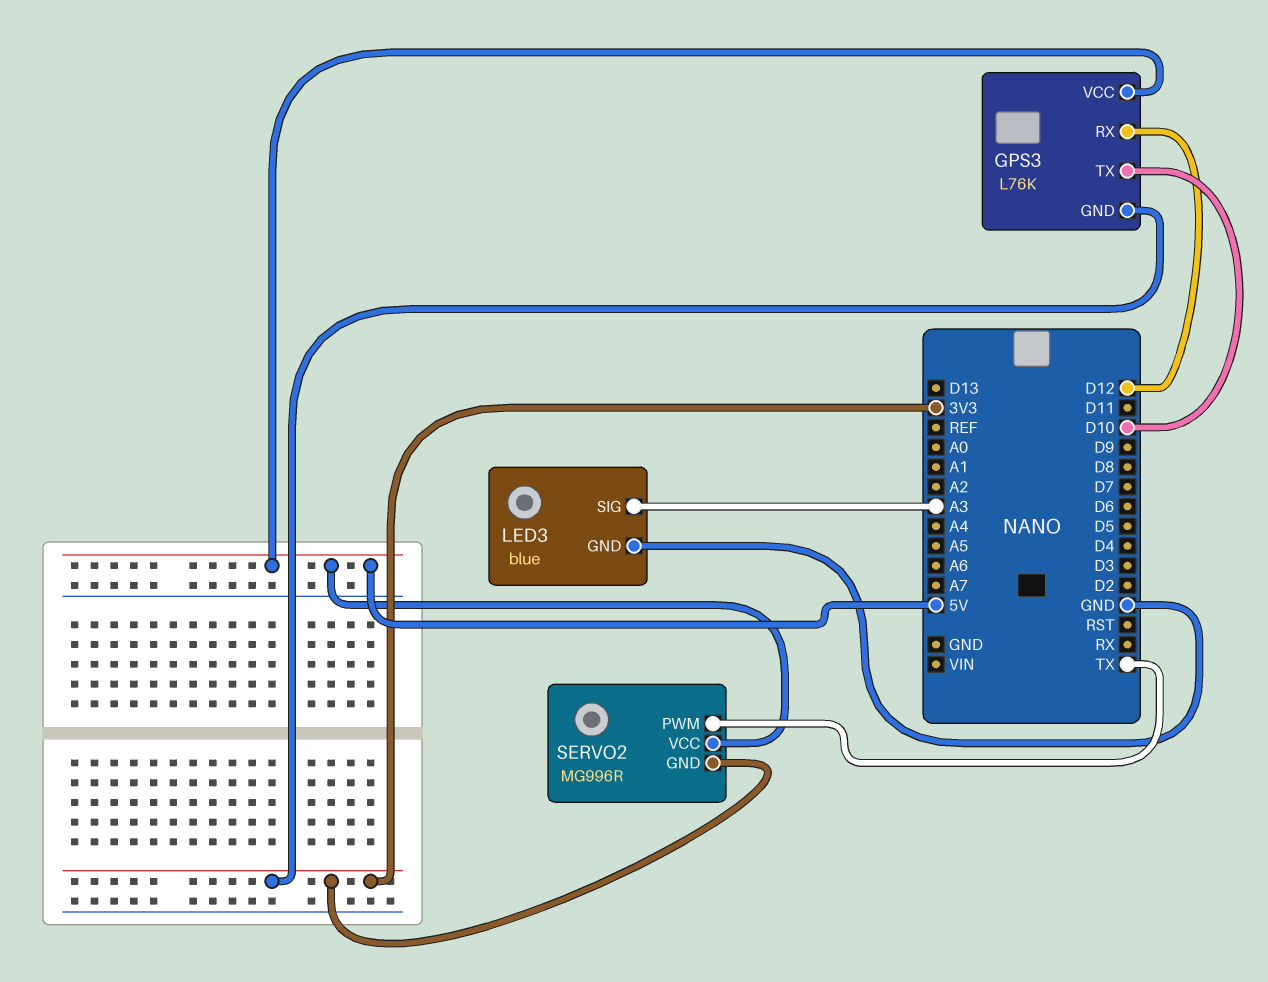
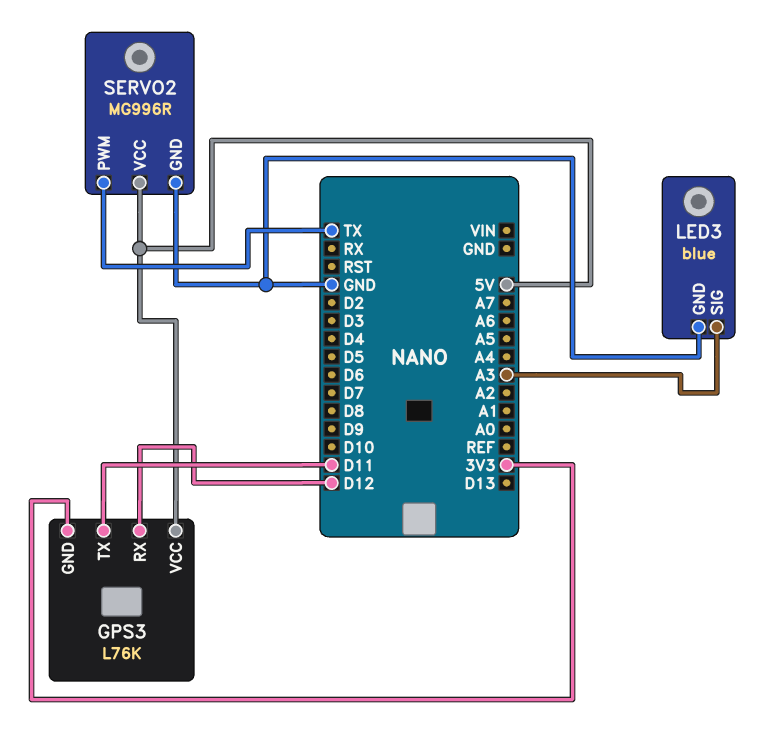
GPS3 pin TX: D10 -> D11
SERVO2 pin GND: 3V3 -> GND

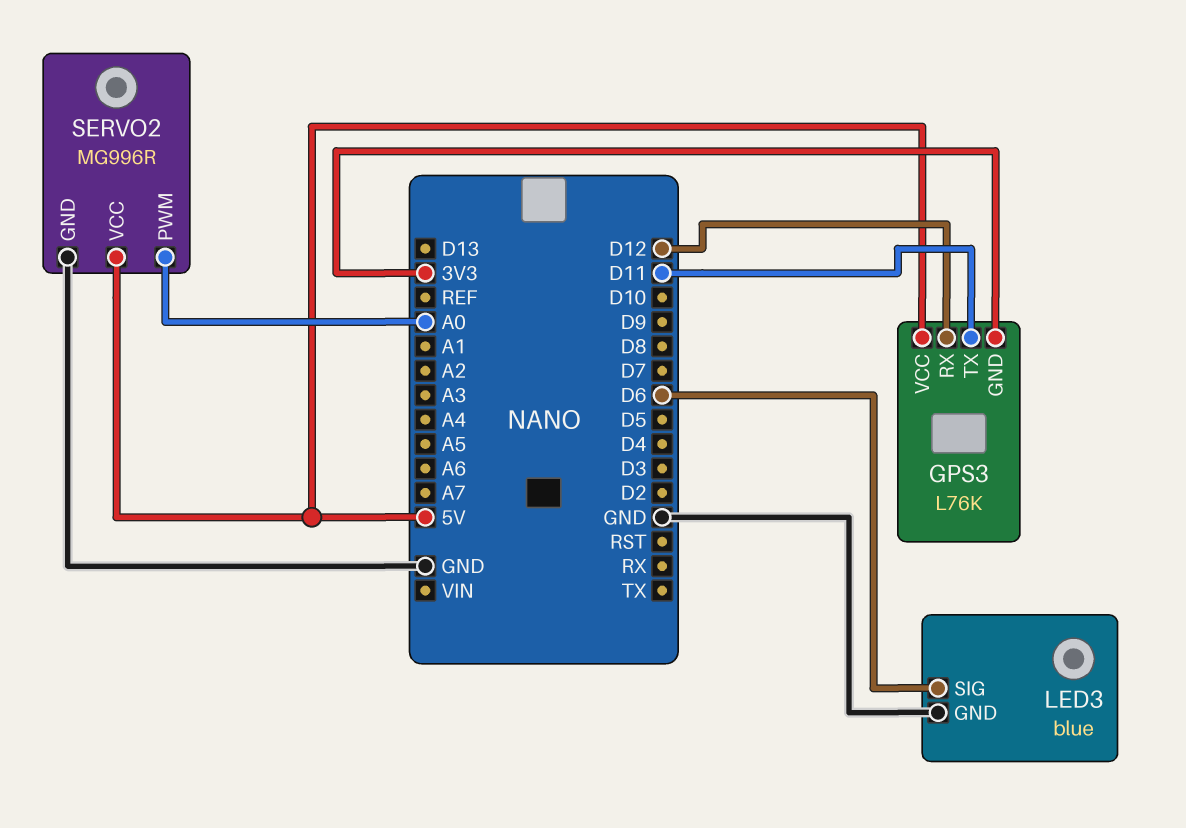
LED3 pin SIG: A3 -> D6
SERVO2 pin PWM: TX -> A0

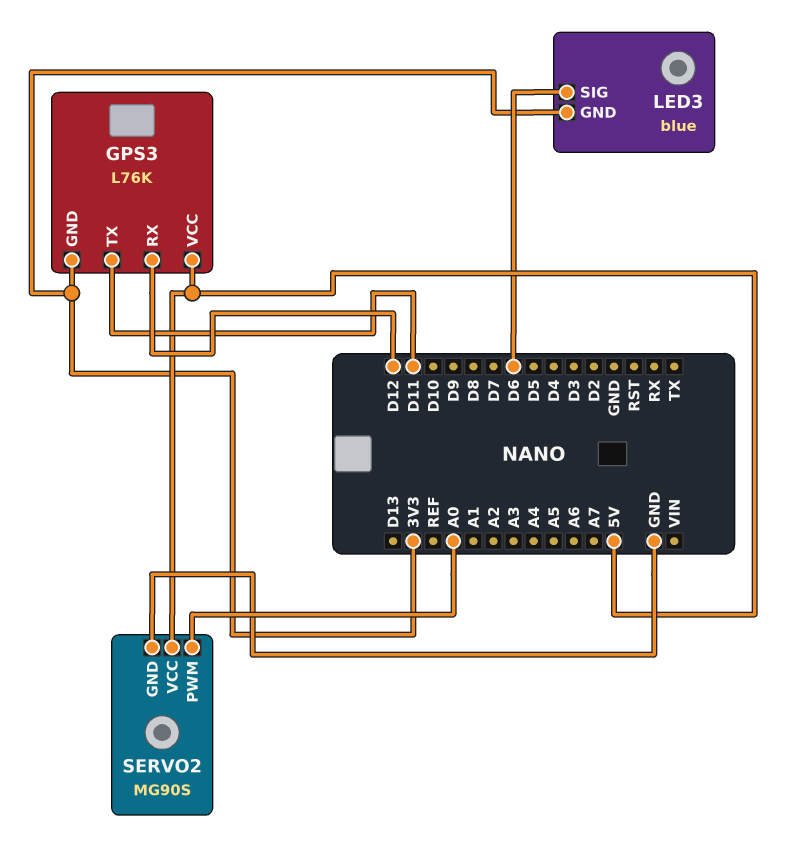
LED3 pin GND: GND -> 3V3
SERVO2: MG996R -> MG90S

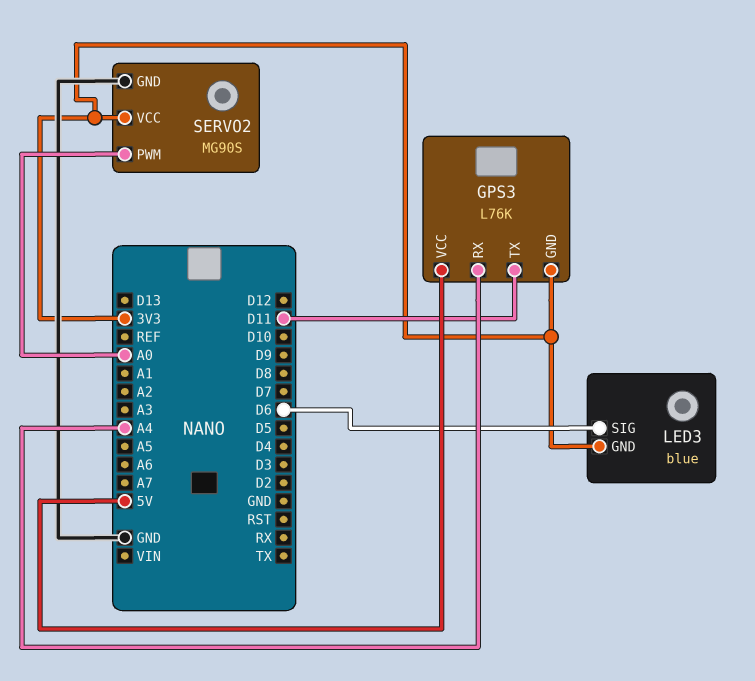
GPS3 pin RX: D12 -> A4
SERVO2 pin VCC: 5V -> 3V3

